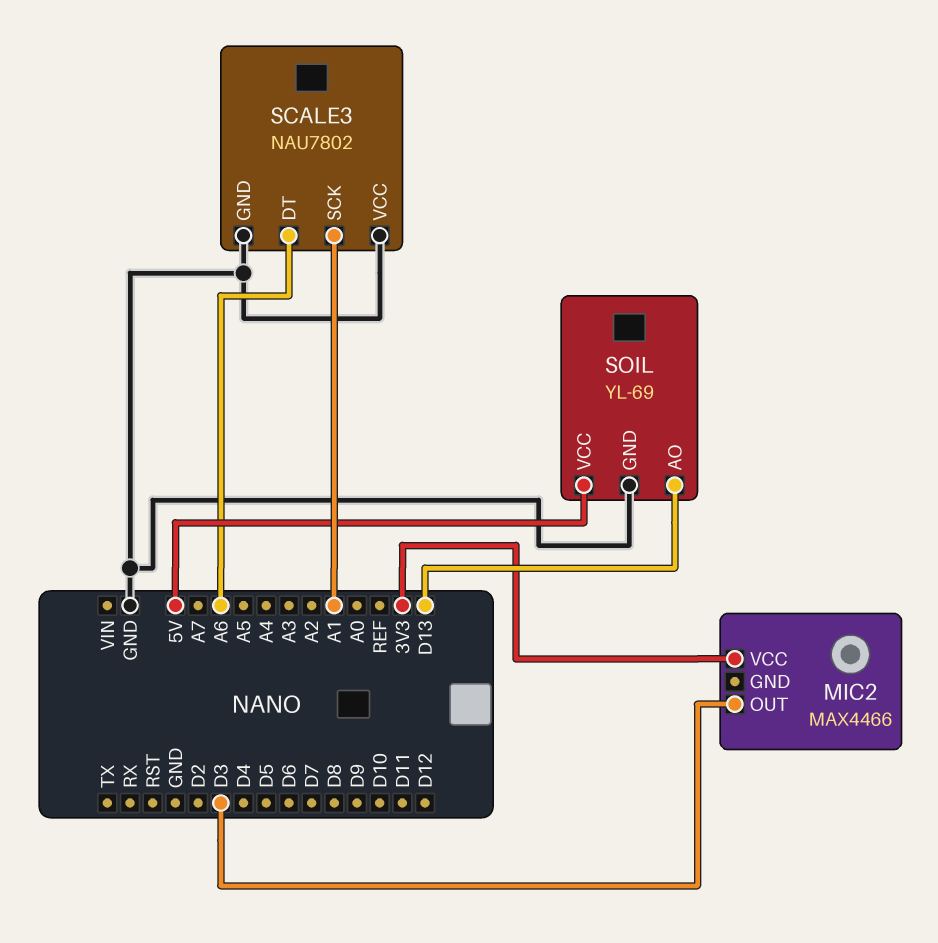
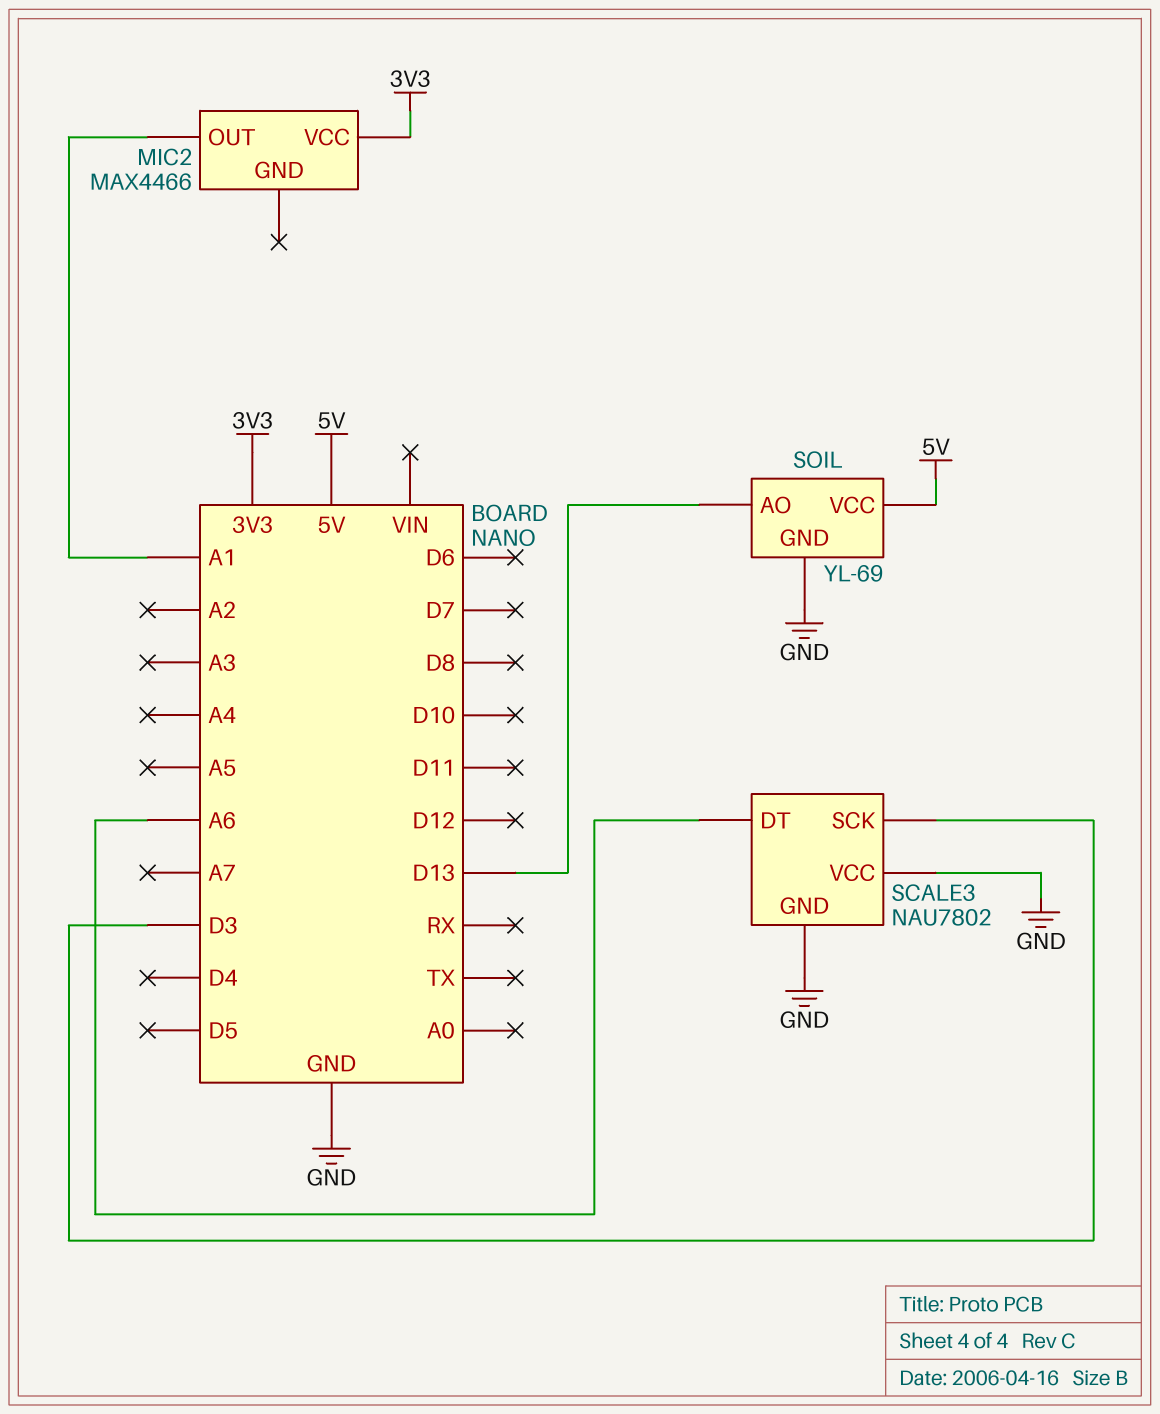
MIC2 pin OUT: D3 -> A1
SCALE3 pin SCK: A1 -> D3

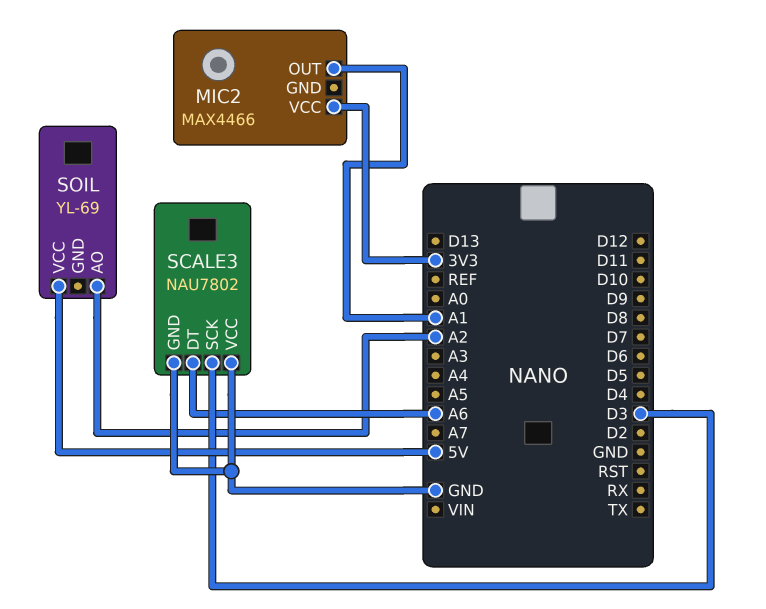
SOIL pin AO: D13 -> A2
SOIL pin GND: GND -> none

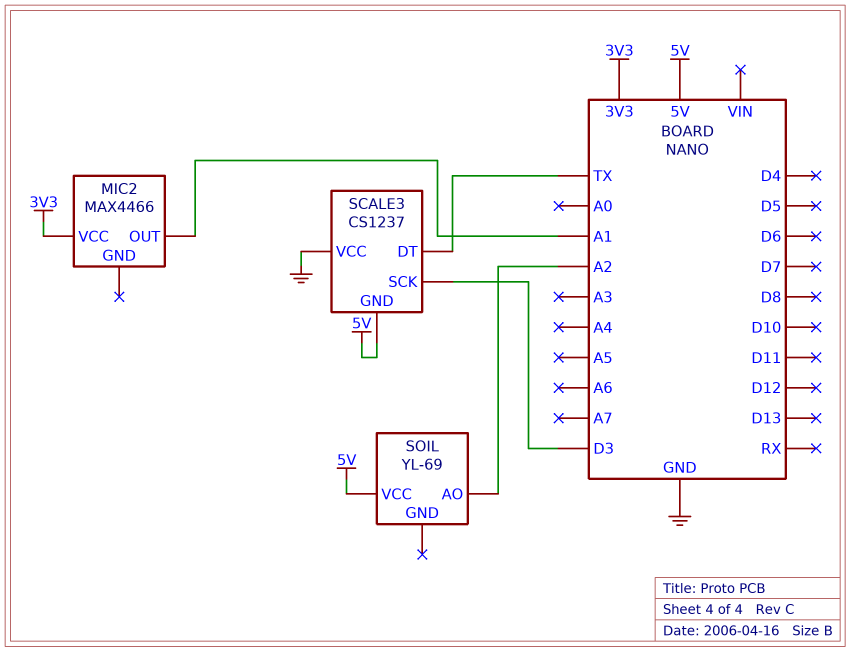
SCALE3: NAU7802 -> CS1237
SCALE3 pin DT: A6 -> TX
SCALE3 pin GND: GND -> 5V

